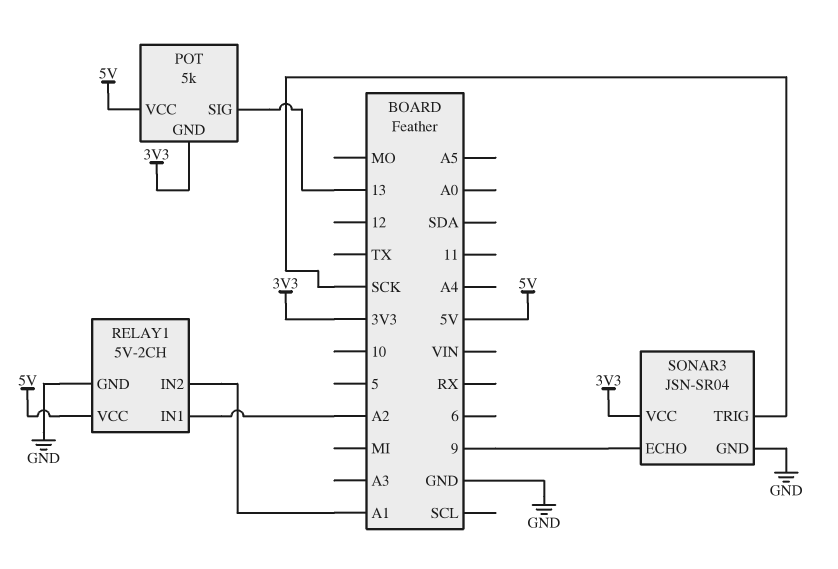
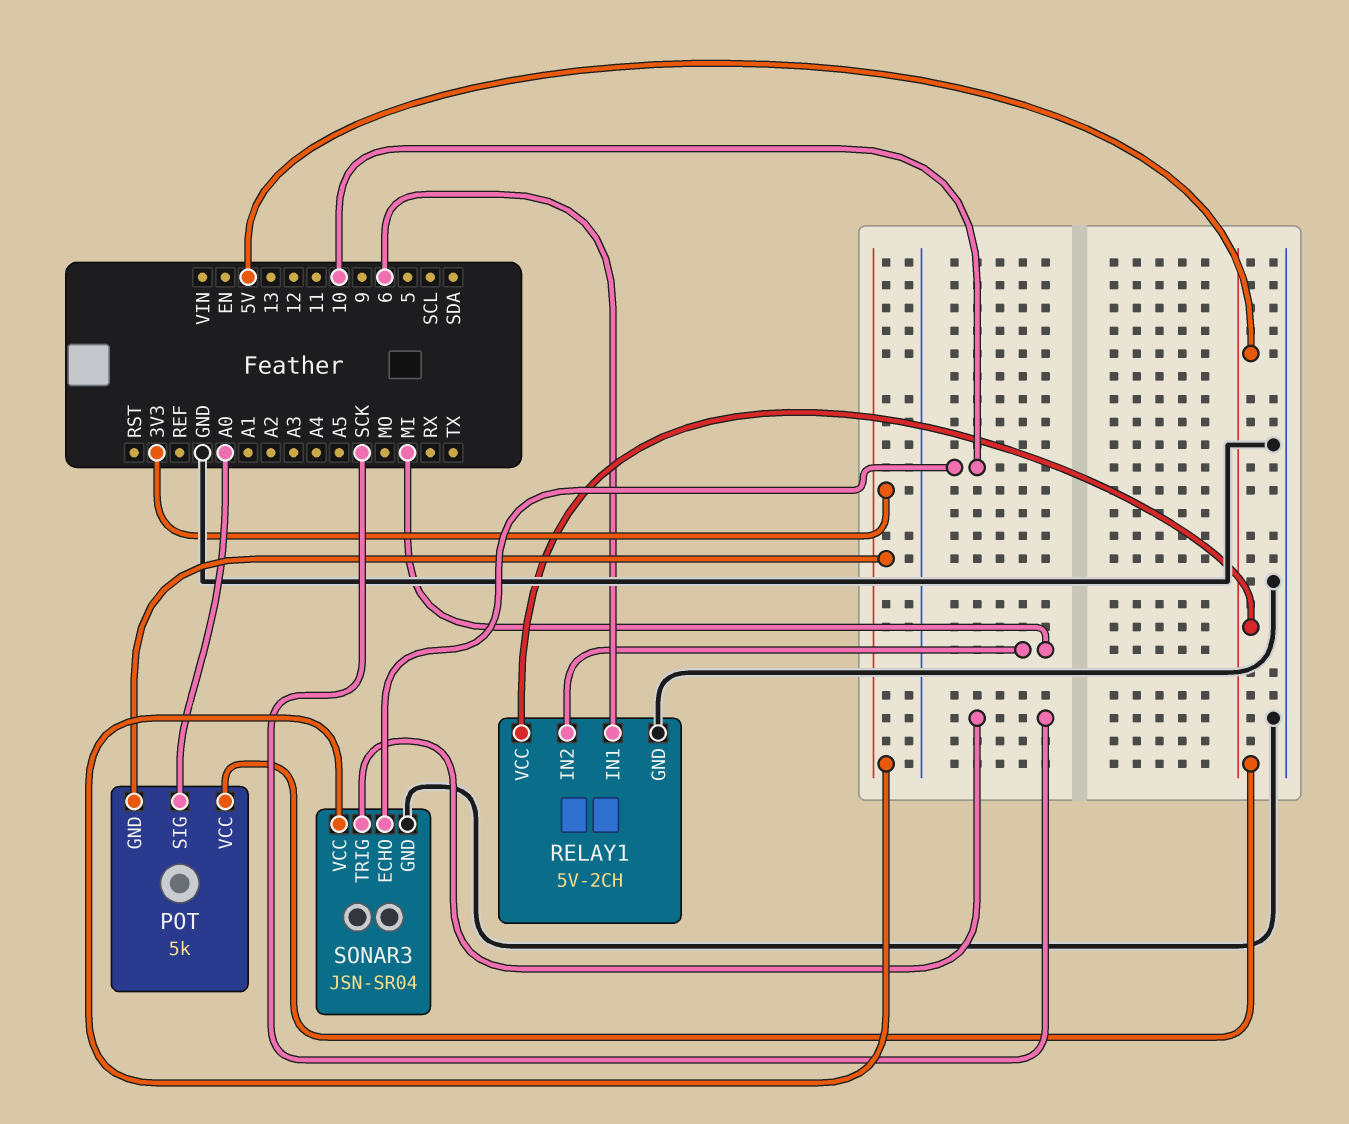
POT pin SIG: 13 -> A0
RELAY1 pin IN1: A2 -> 6
RELAY1 pin IN2: A1 -> MI
SONAR3 pin ECHO: 9 -> 10

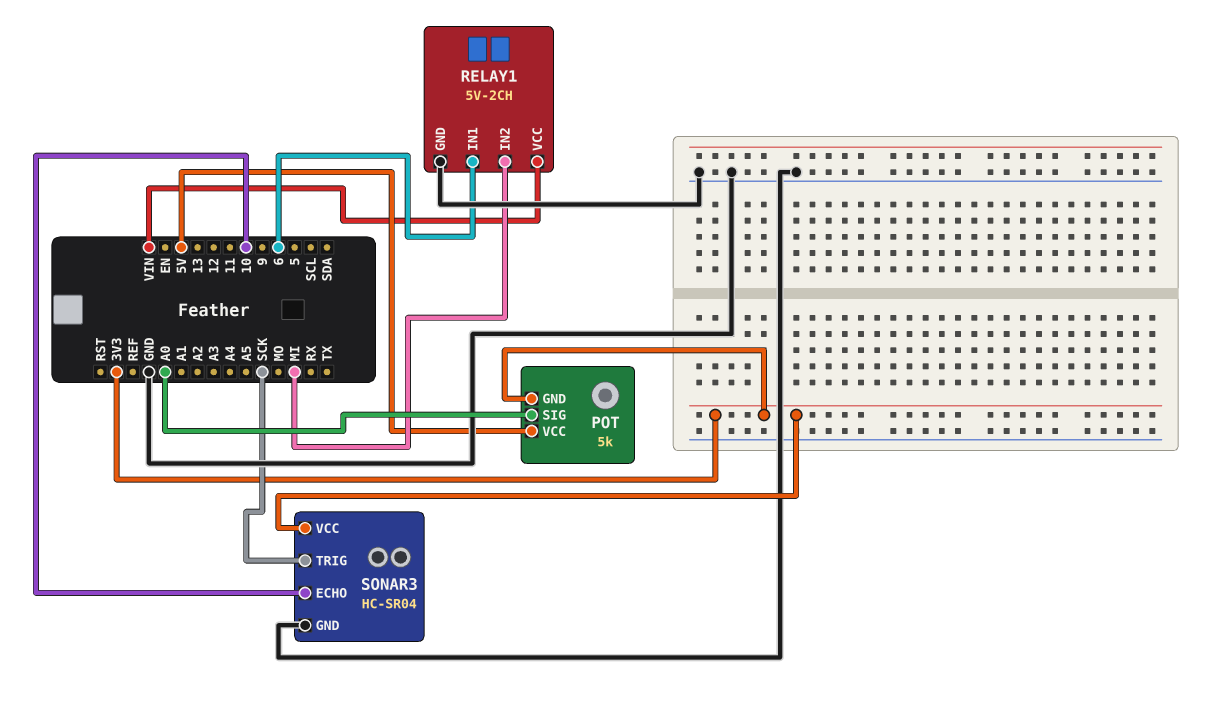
RELAY1 pin VCC: 5V -> VIN
SONAR3: JSN-SR04 -> HC-SR04

